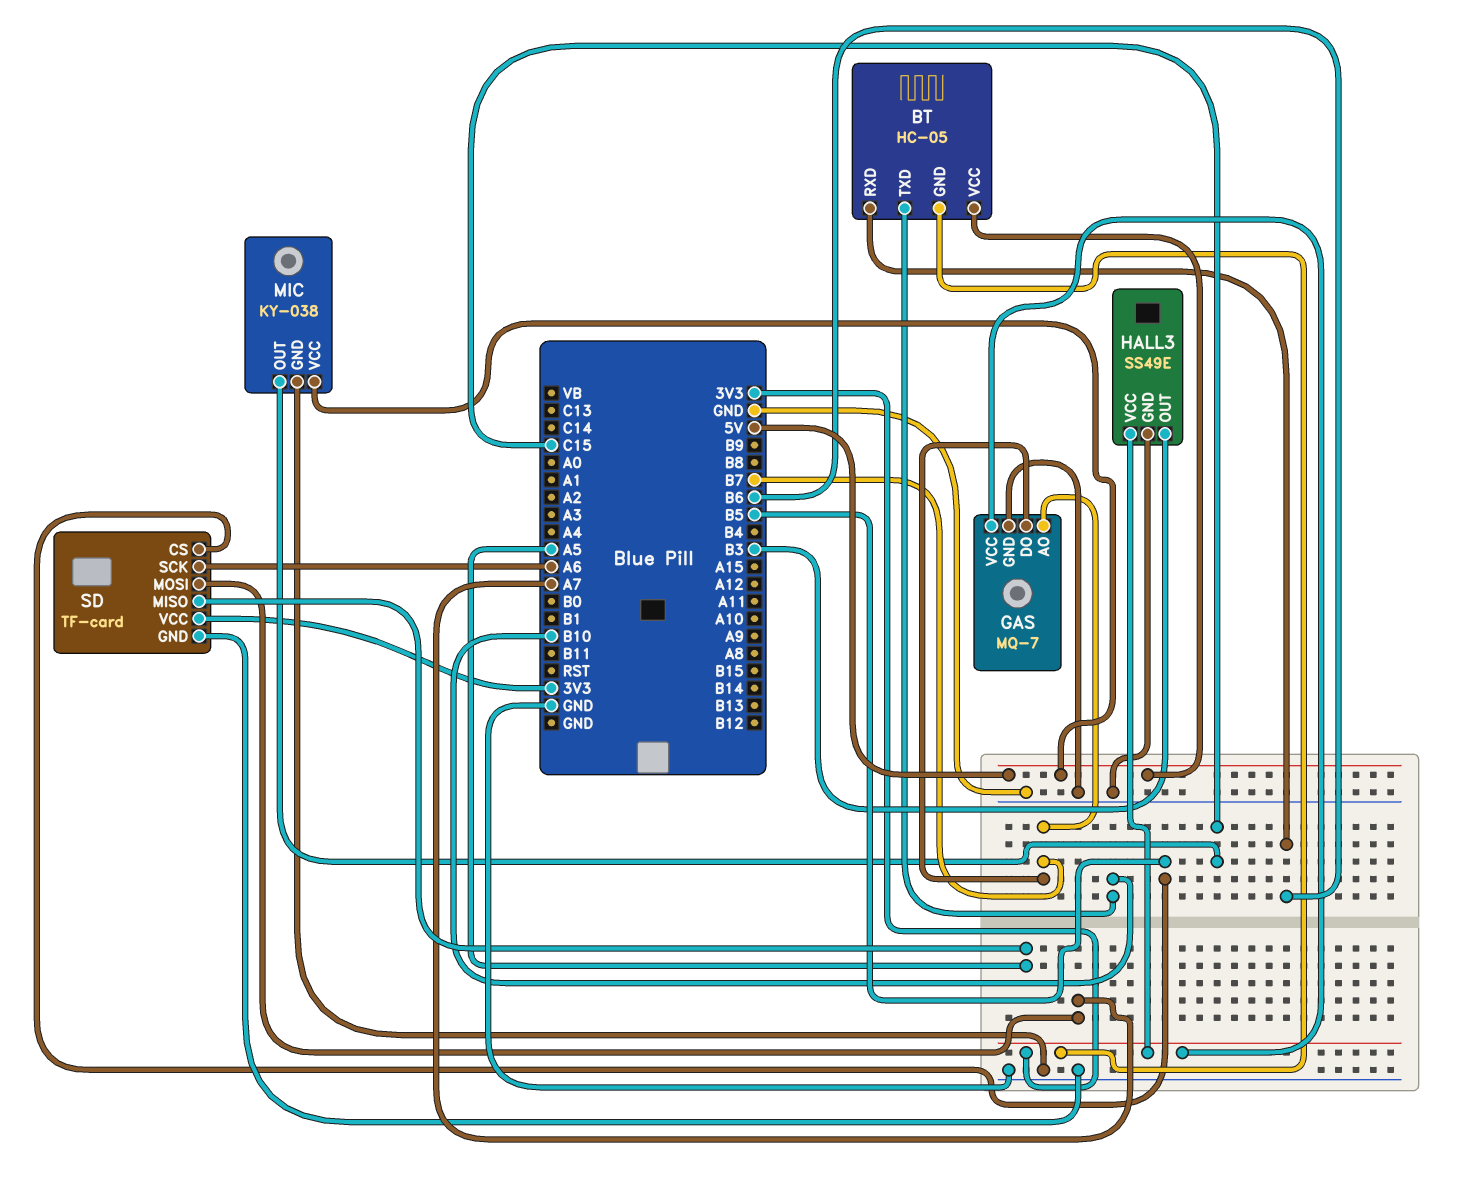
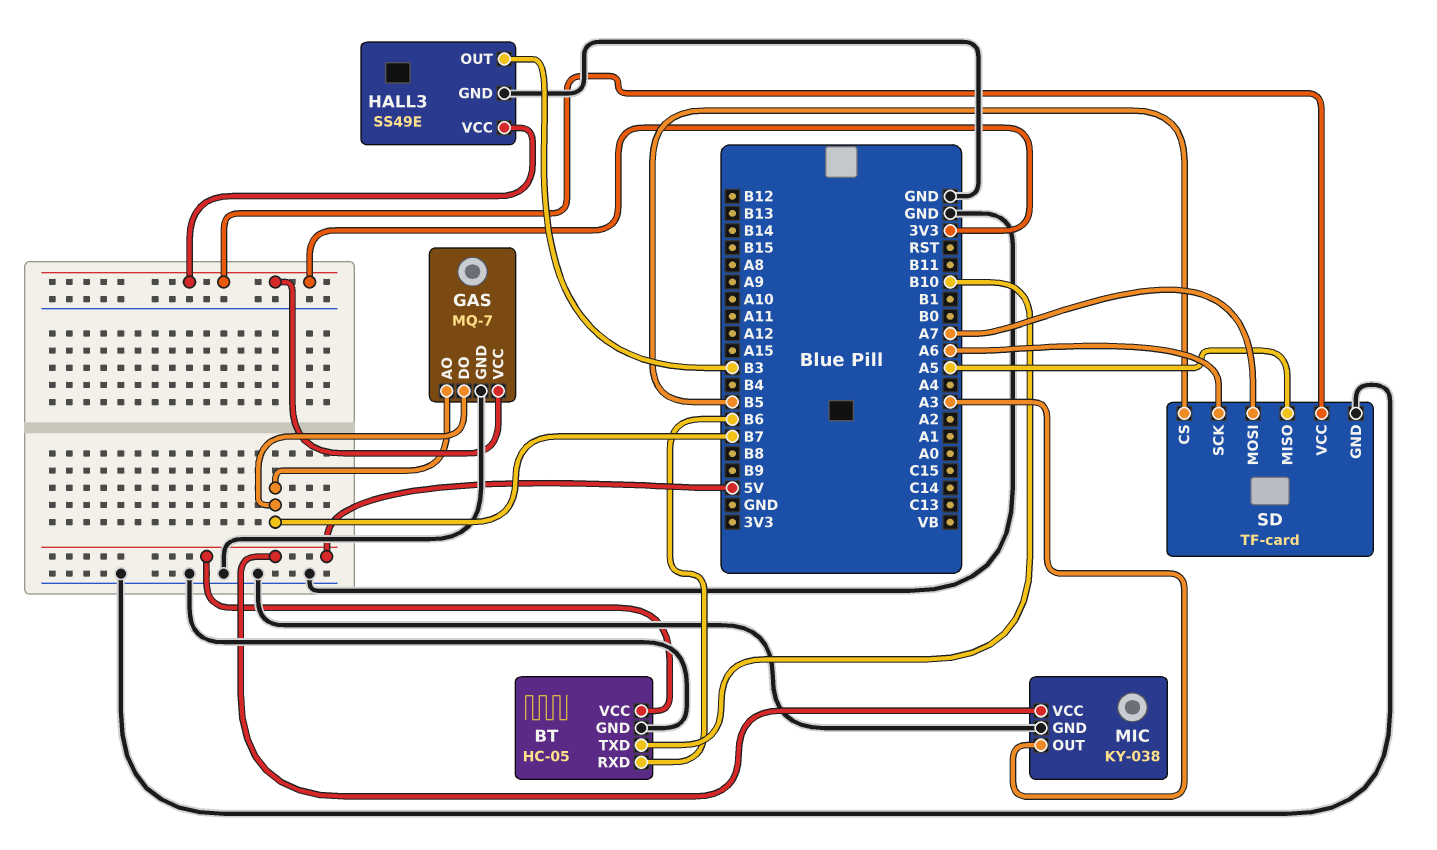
BT pin GND: 3V3 -> GND
MIC pin OUT: C15 -> A3

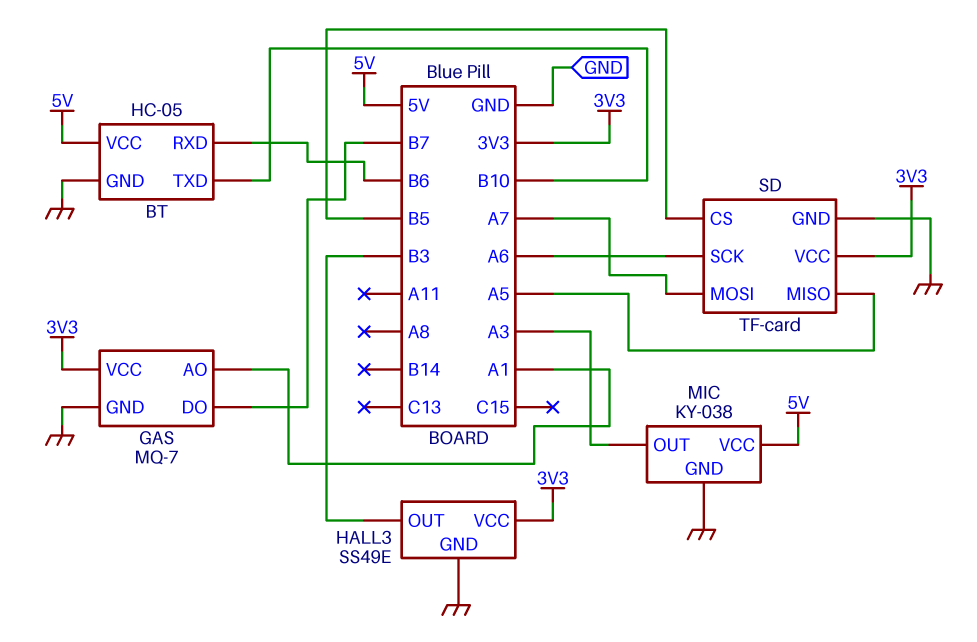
GAS pin AO: B7 -> A1

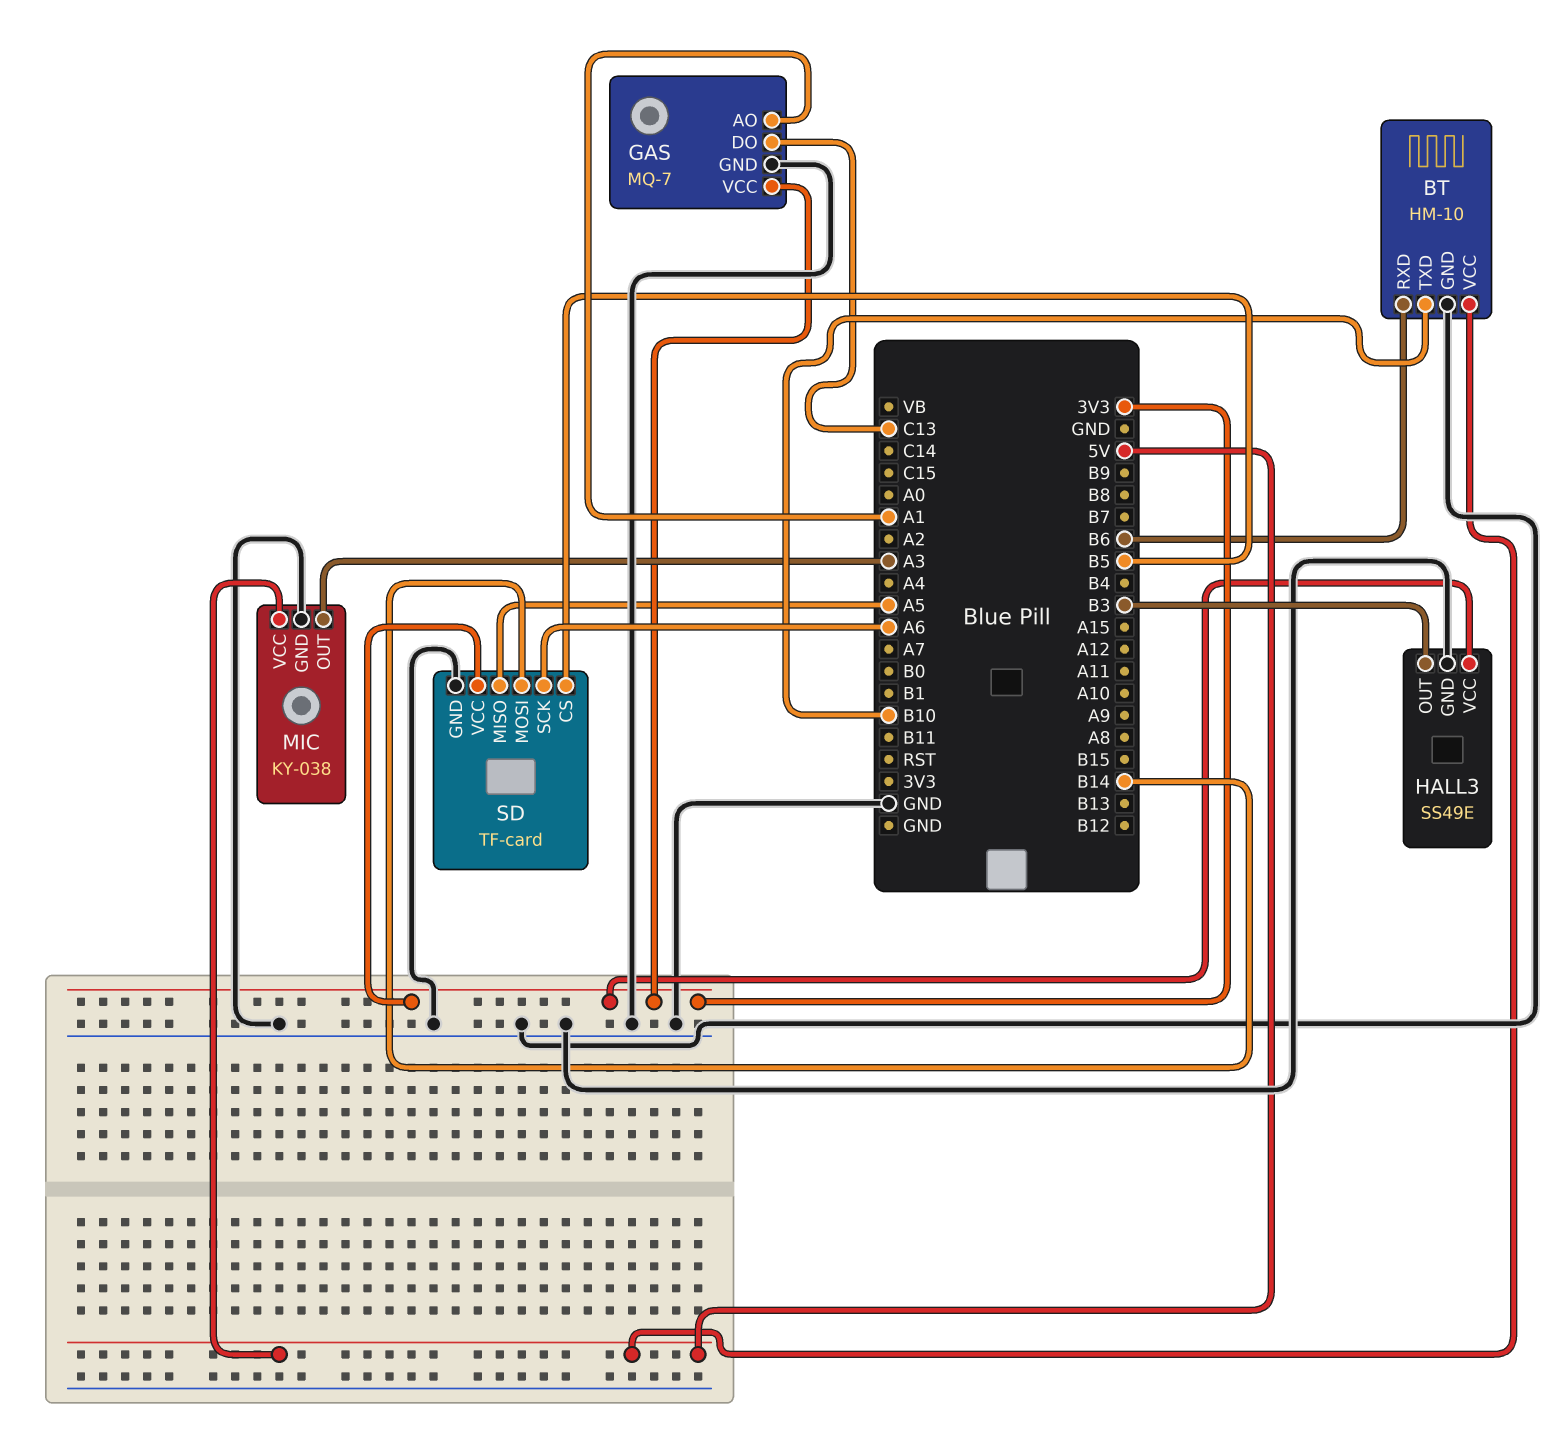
BT: HC-05 -> HM-10
GAS pin DO: B7 -> C13
SD pin MOSI: A7 -> B14

